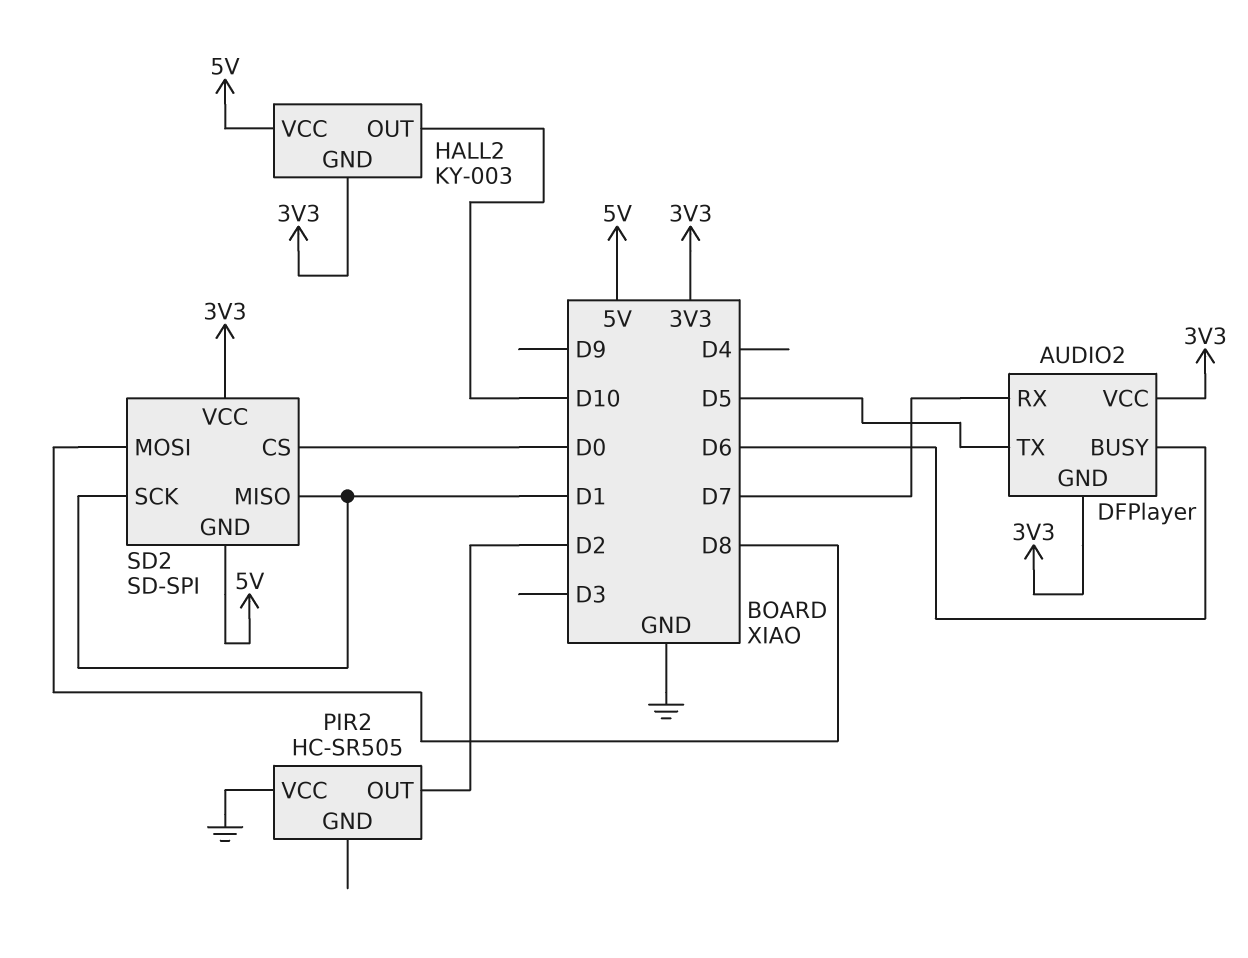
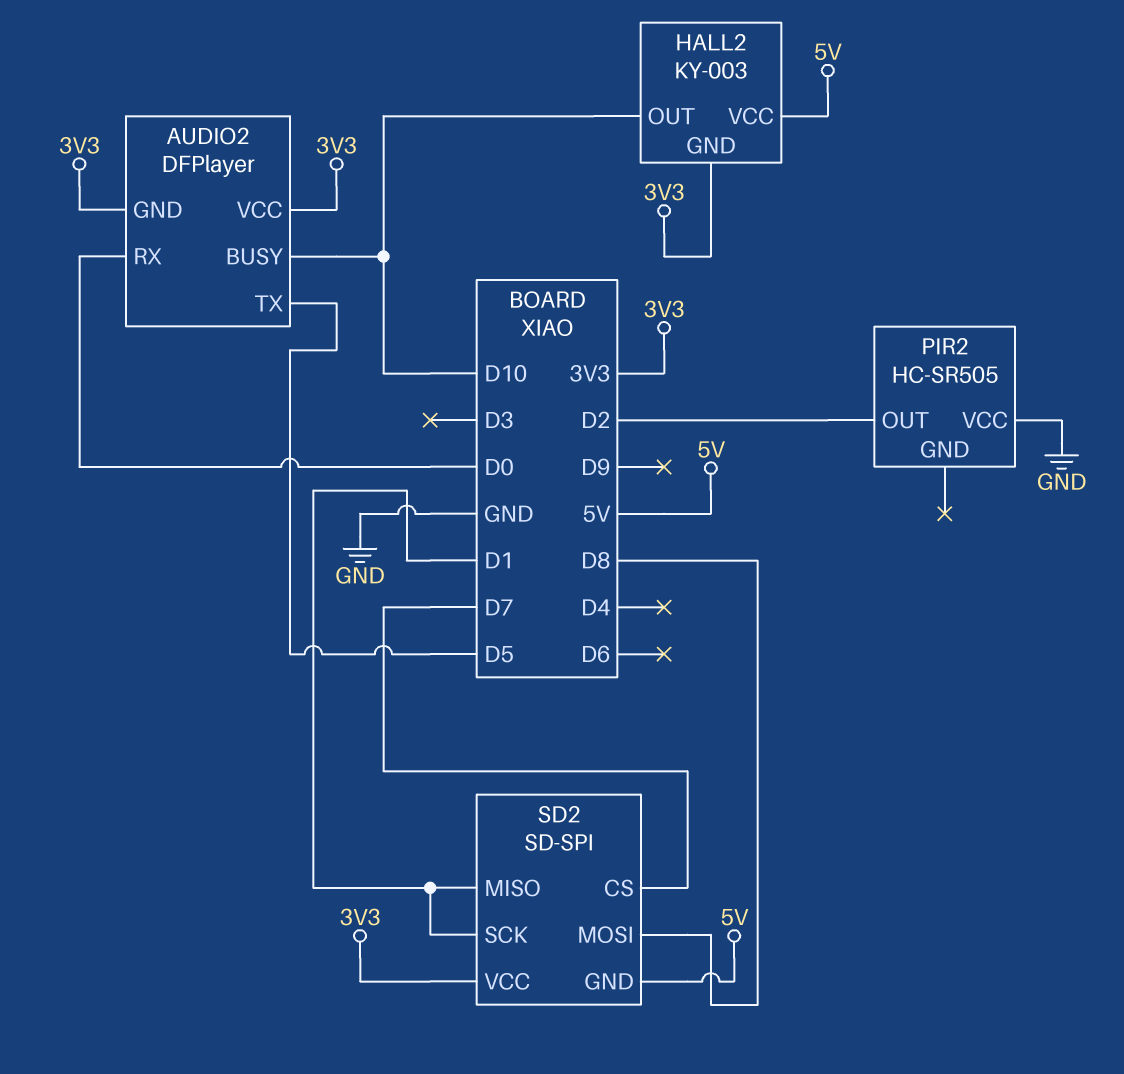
AUDIO2 pin BUSY: D6 -> D10
AUDIO2 pin RX: D7 -> D0
SD2 pin CS: D0 -> D7

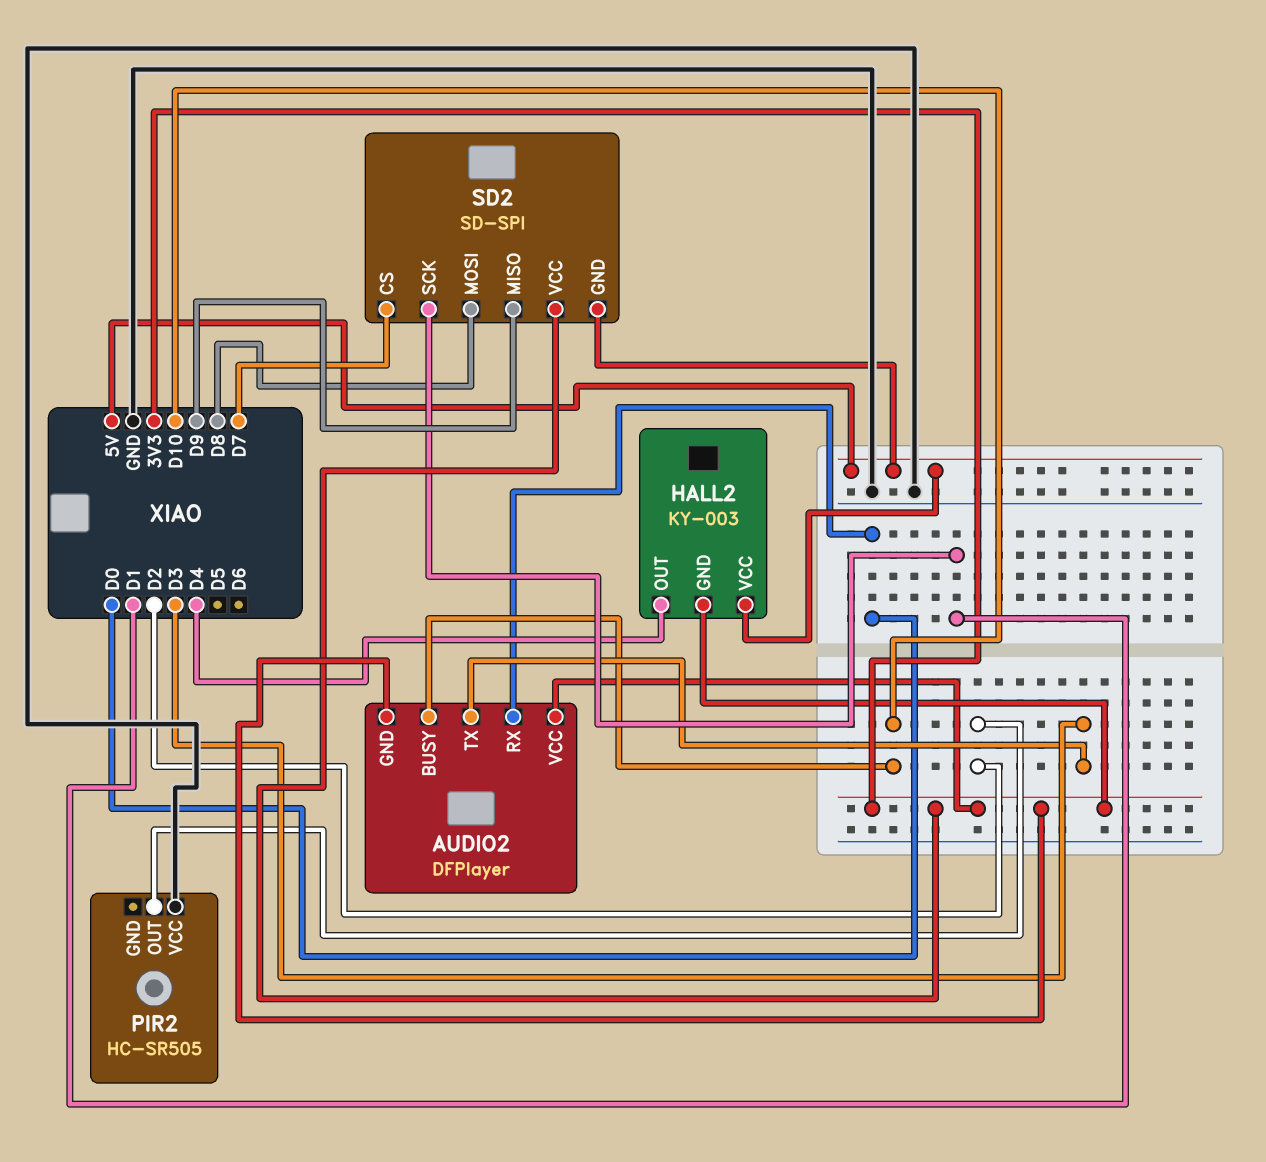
AUDIO2 pin TX: D5 -> D3
HALL2 pin OUT: D10 -> D4
SD2 pin MISO: D1 -> D9

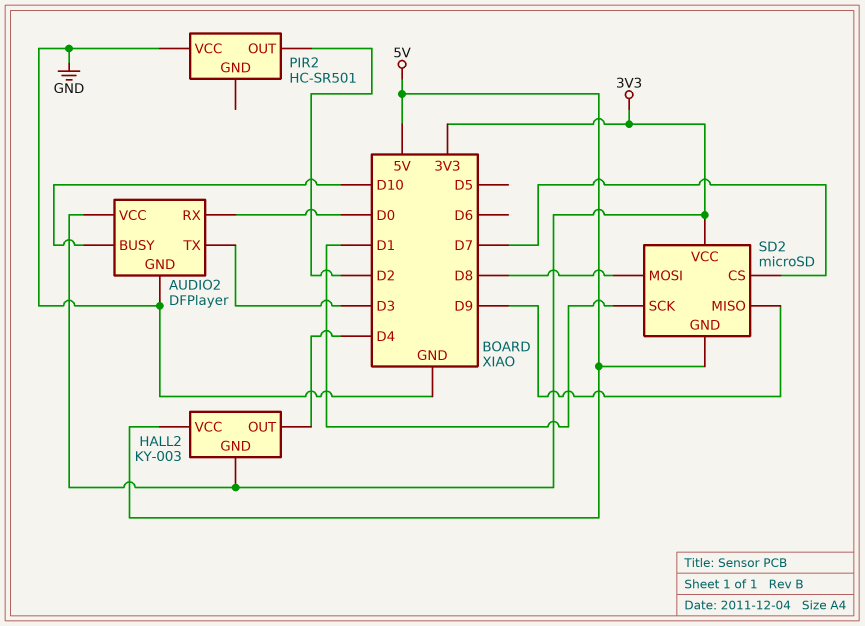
AUDIO2 pin GND: 3V3 -> GND
PIR2: HC-SR505 -> HC-SR501
SD2: SD-SPI -> microSD

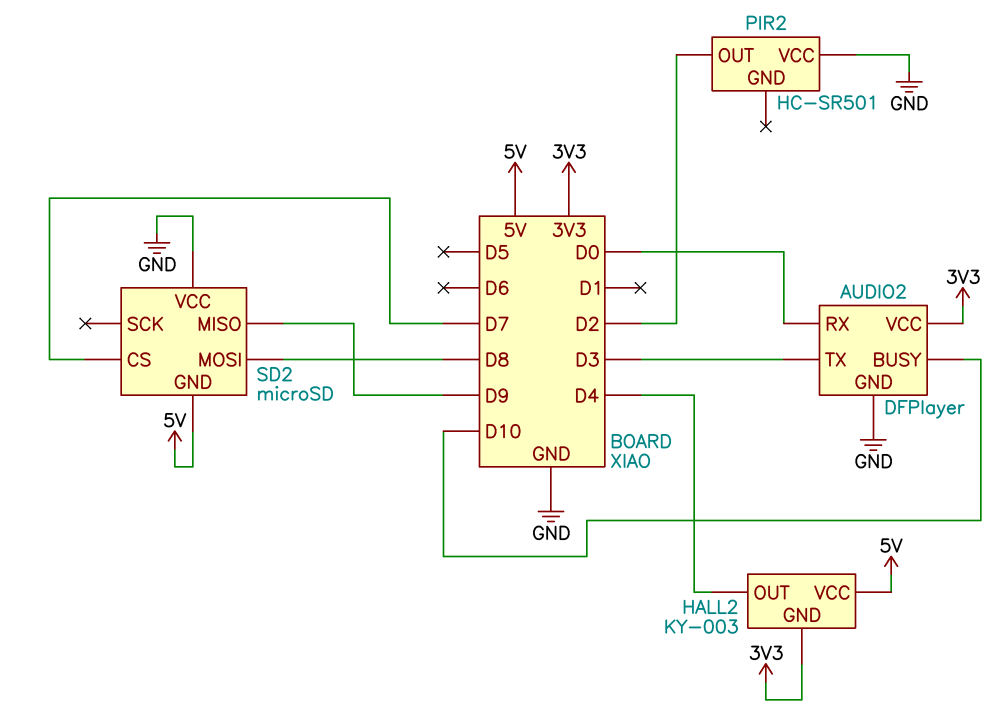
SD2 pin SCK: D1 -> none
SD2 pin VCC: 3V3 -> GND

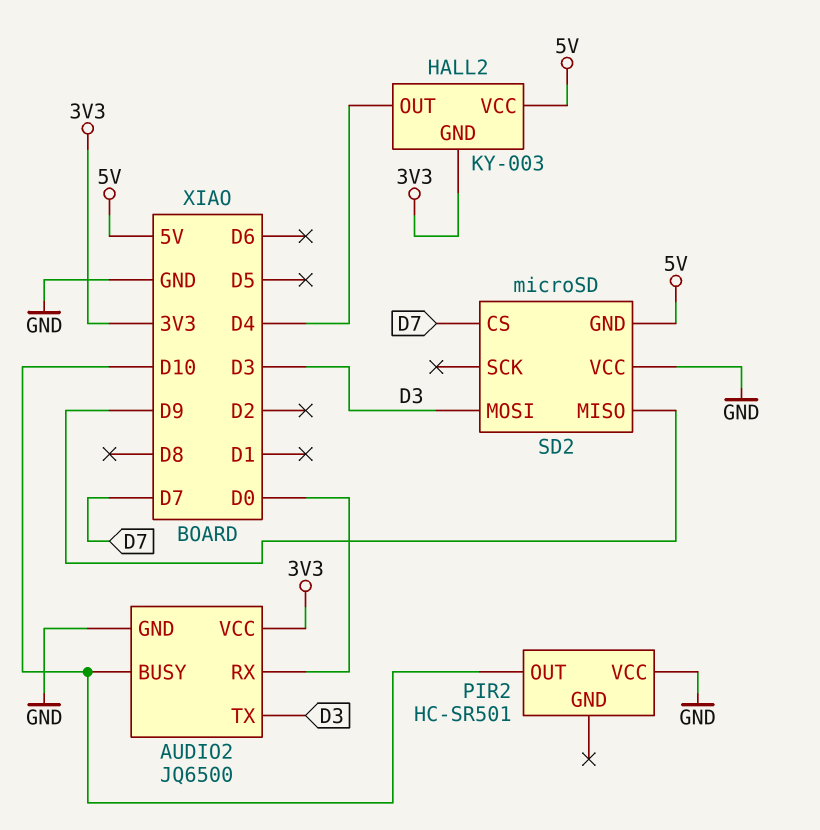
AUDIO2: DFPlayer -> JQ6500
PIR2 pin OUT: D2 -> D10
SD2 pin MOSI: D8 -> D3

